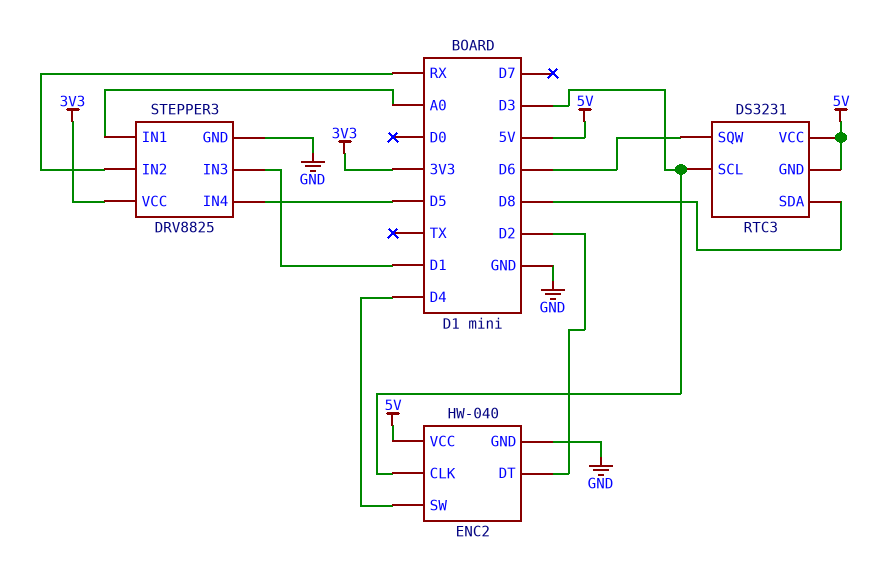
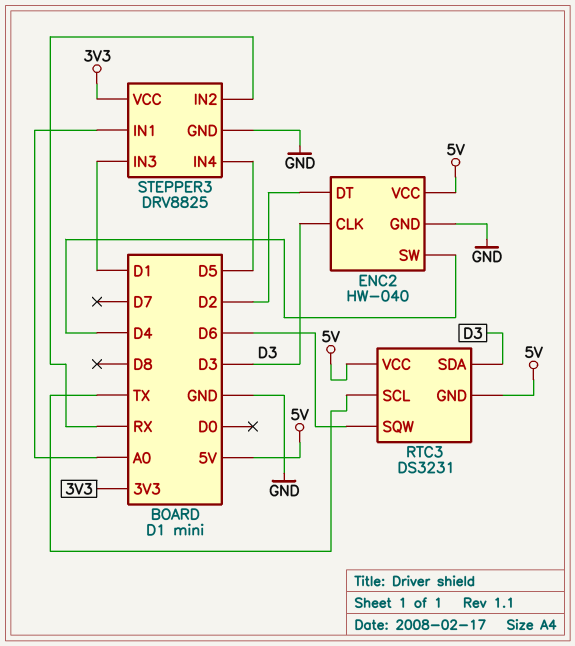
RTC3 pin SCL: D3 -> TX
RTC3 pin SDA: D8 -> D3

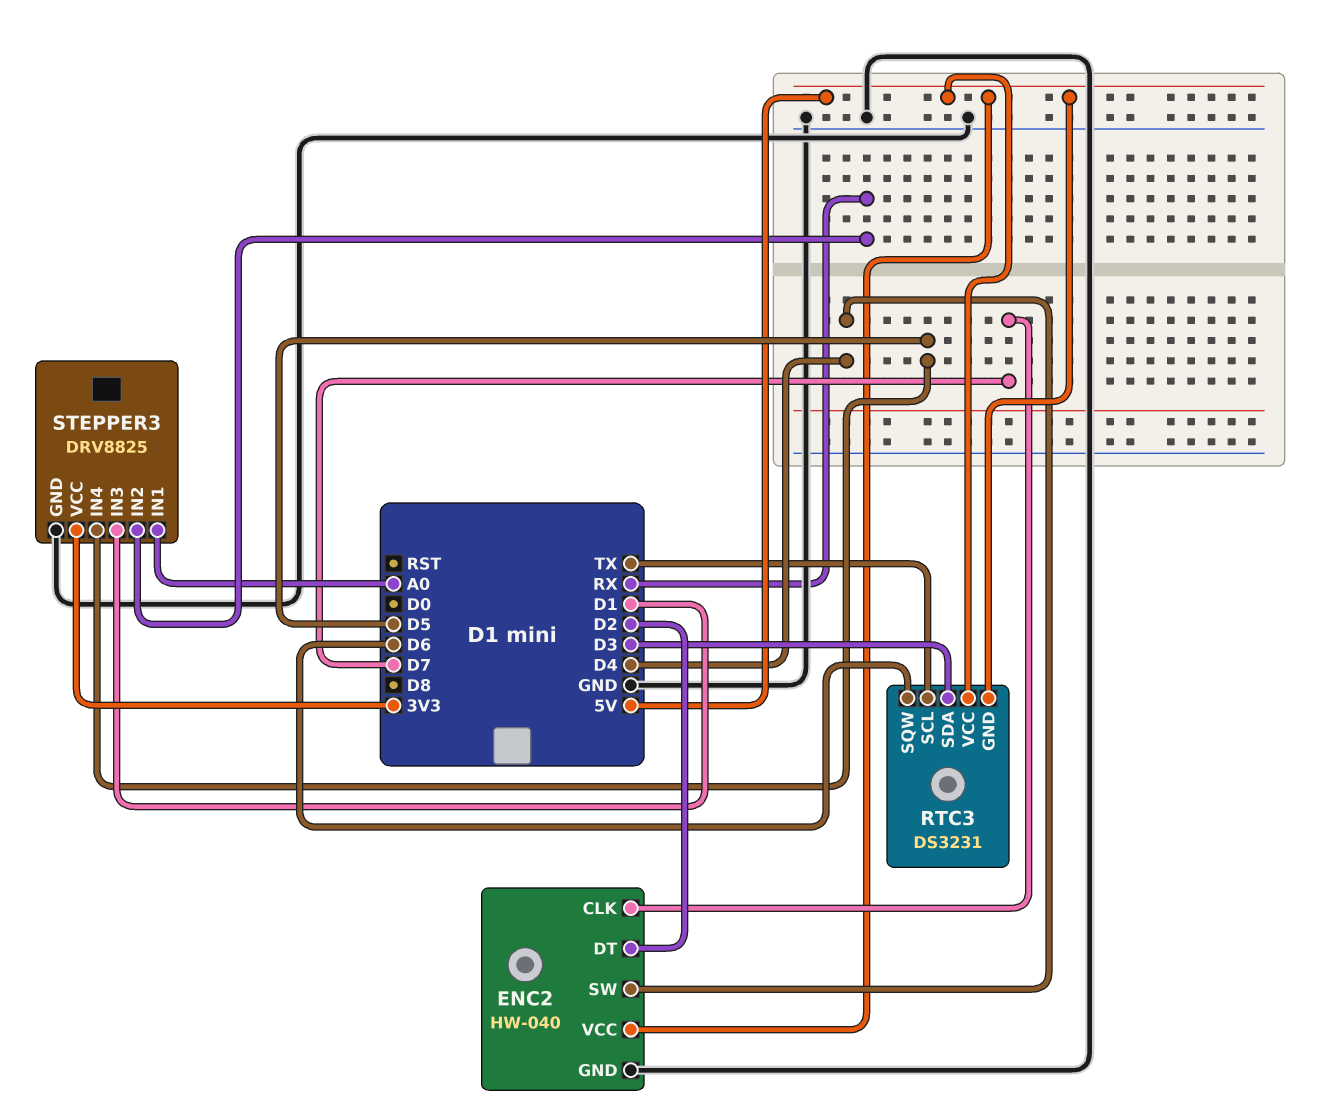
ENC2 pin CLK: D3 -> D7

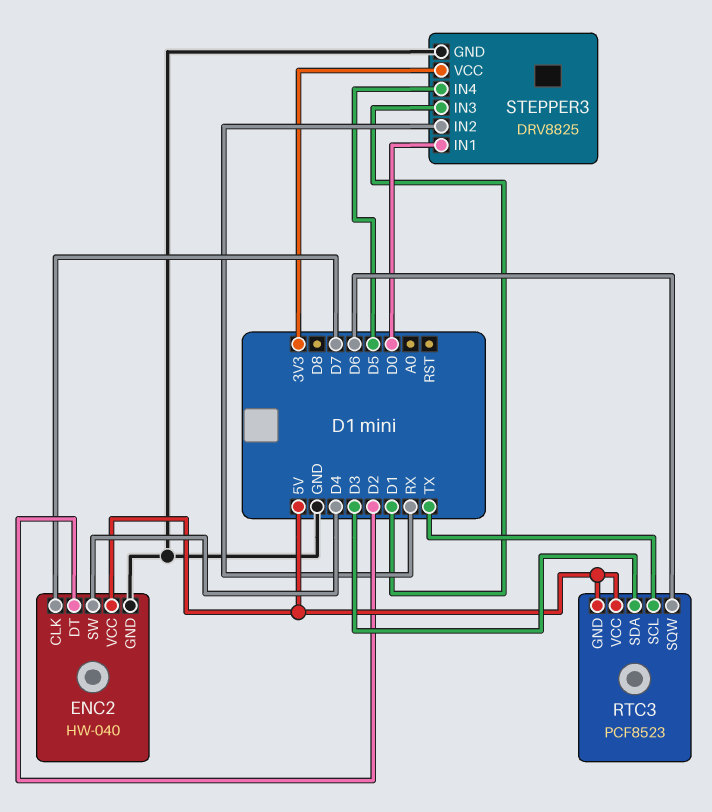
RTC3: DS3231 -> PCF8523
STEPPER3 pin IN1: A0 -> D0

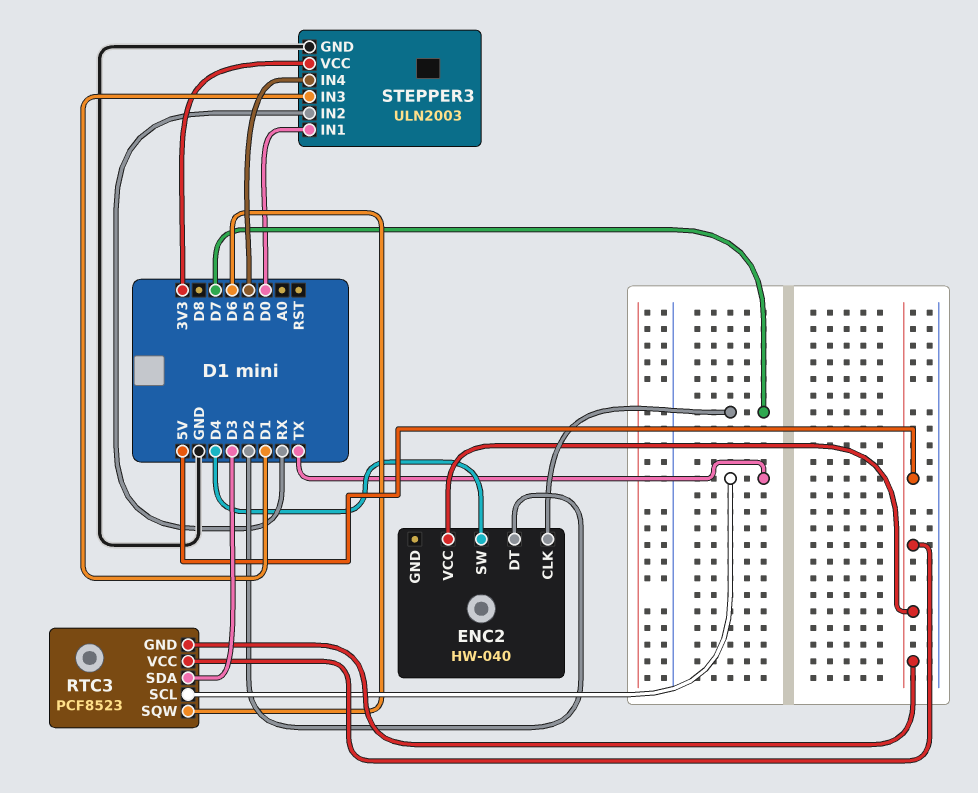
ENC2 pin GND: GND -> none
STEPPER3: DRV8825 -> ULN2003

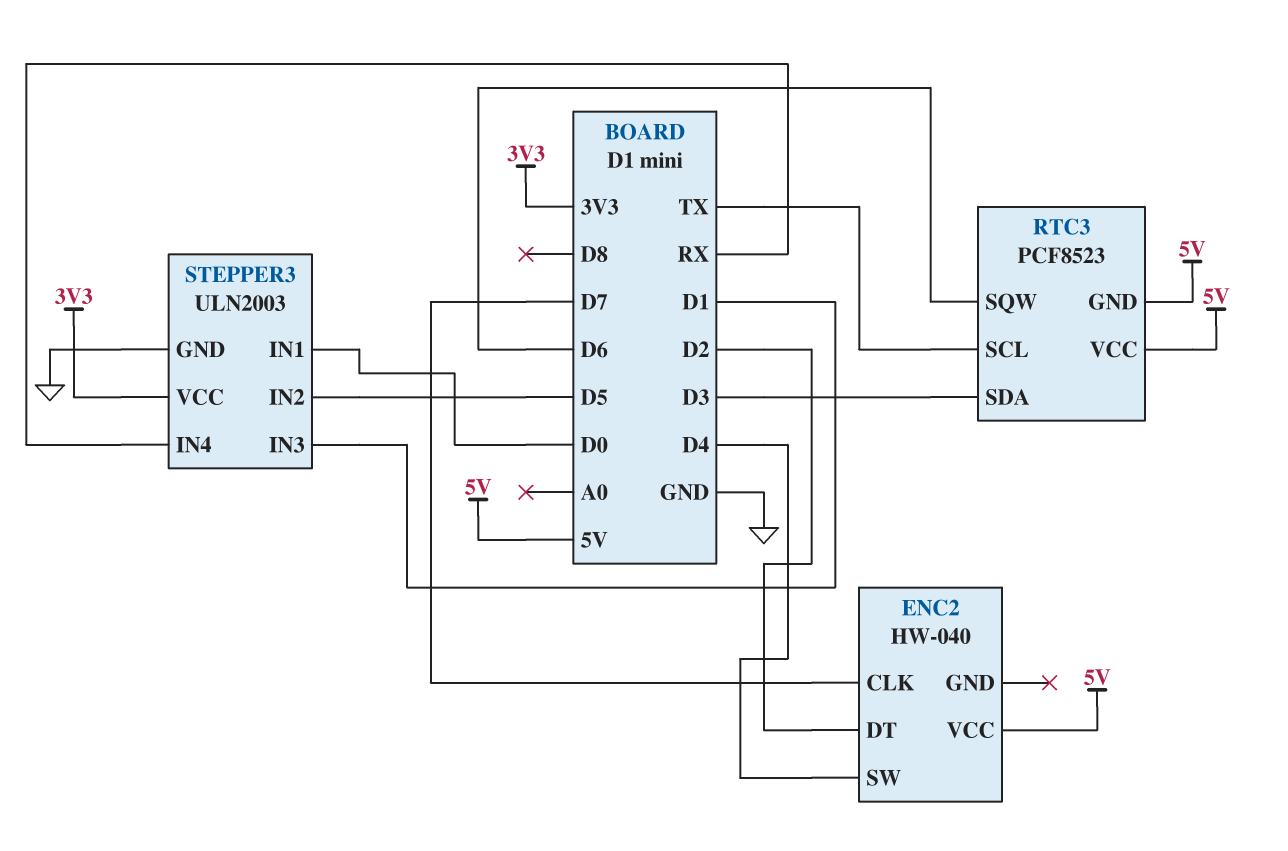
STEPPER3 pin IN2: RX -> D5
STEPPER3 pin IN4: D5 -> RX

